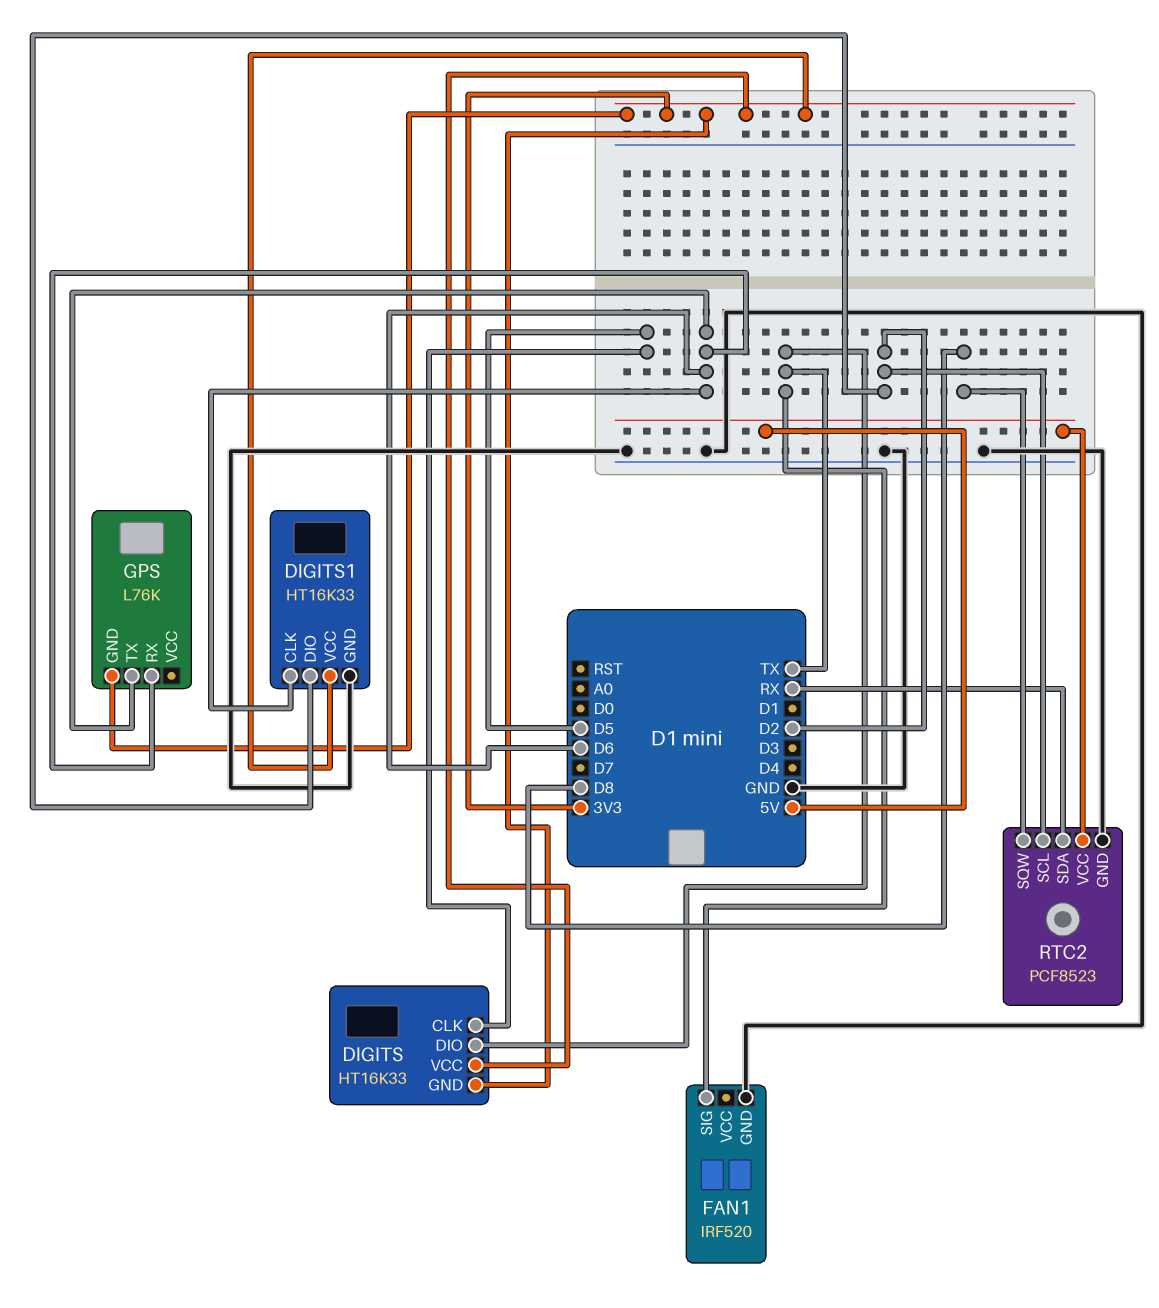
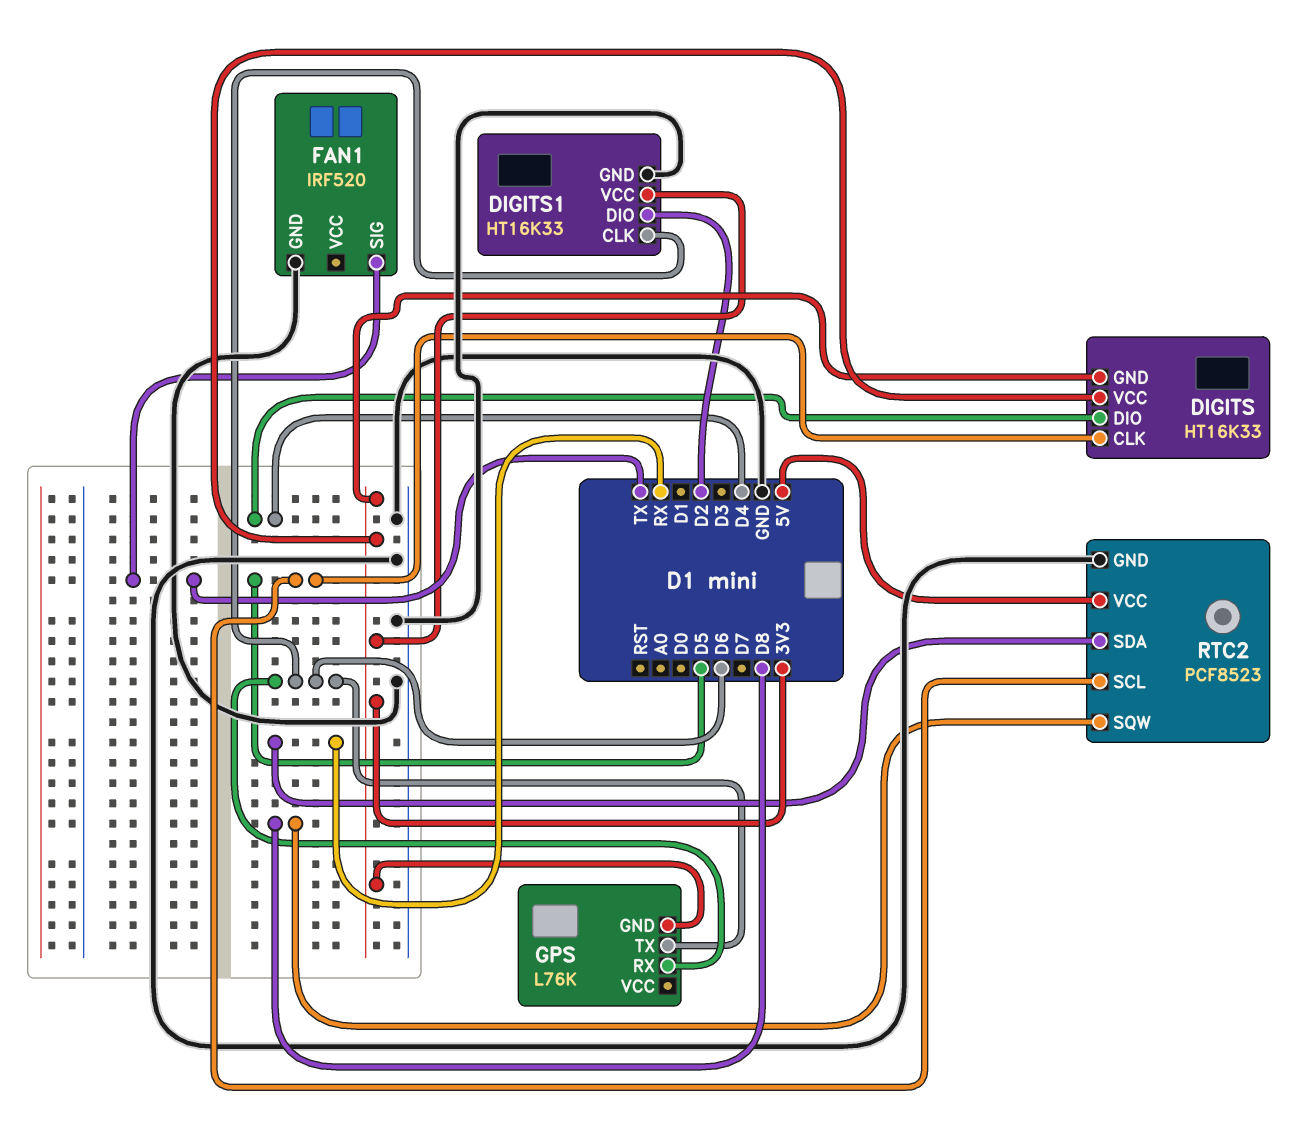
DIGITS pin DIO: TX -> D4
RTC2 pin SCL: D2 -> D5

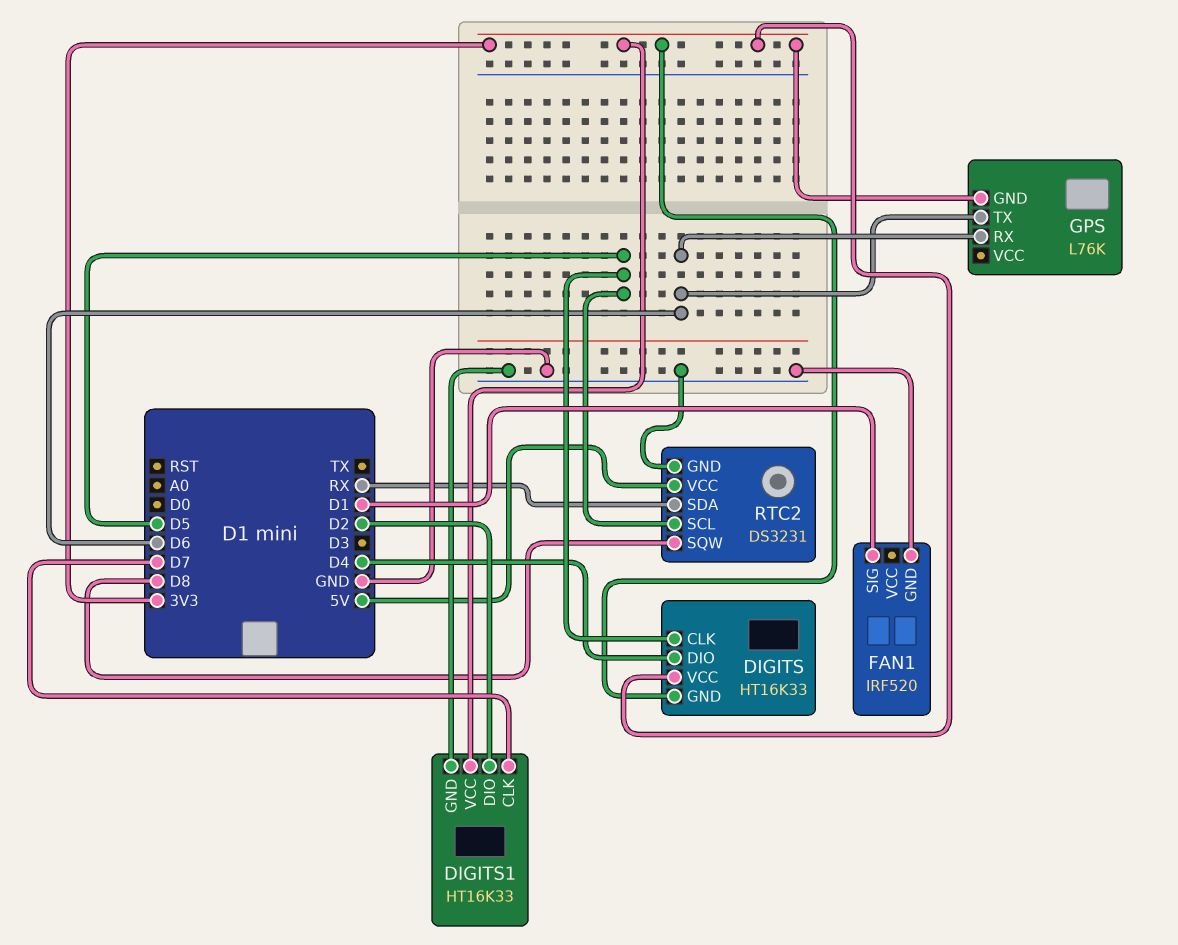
DIGITS1 pin CLK: D6 -> D7
FAN1 pin SIG: TX -> D1
RTC2: PCF8523 -> DS3231

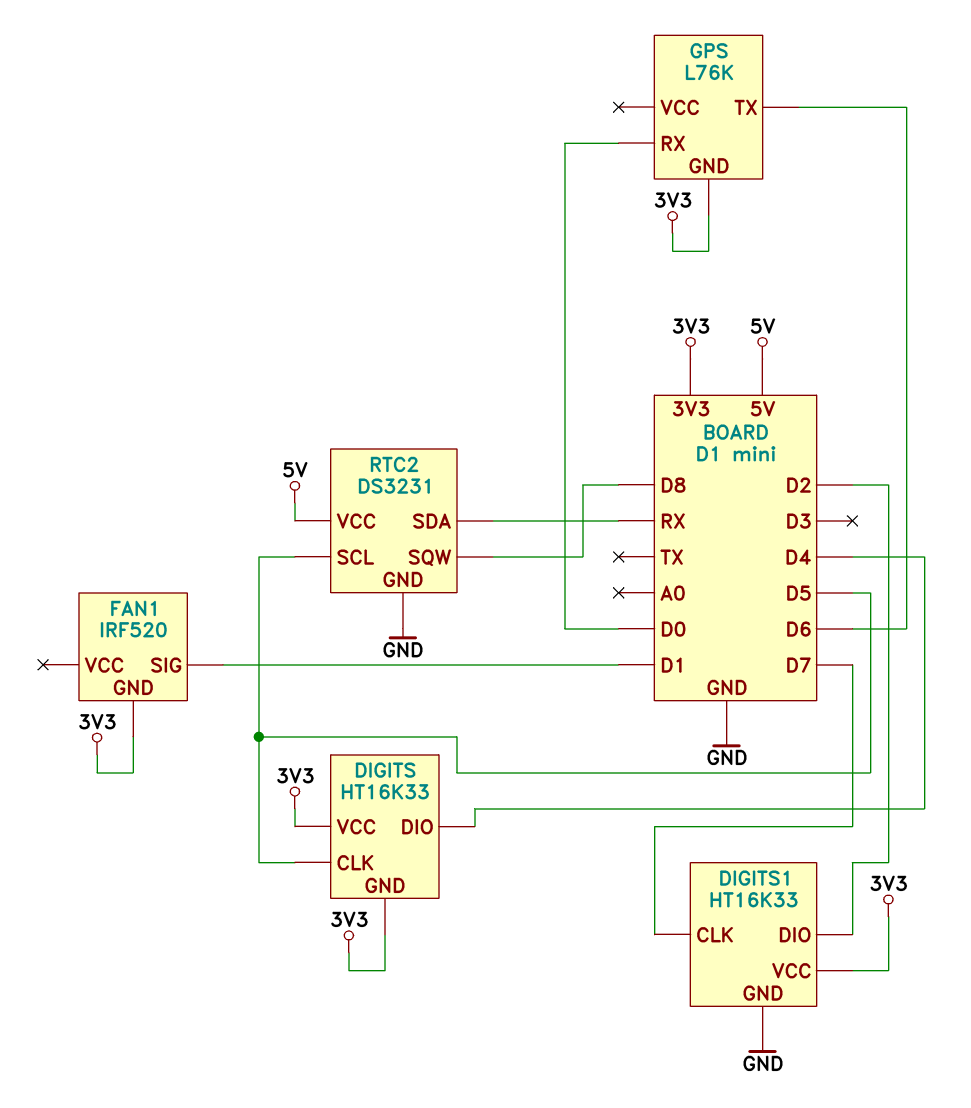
FAN1 pin GND: GND -> 3V3
GPS pin RX: D6 -> D0

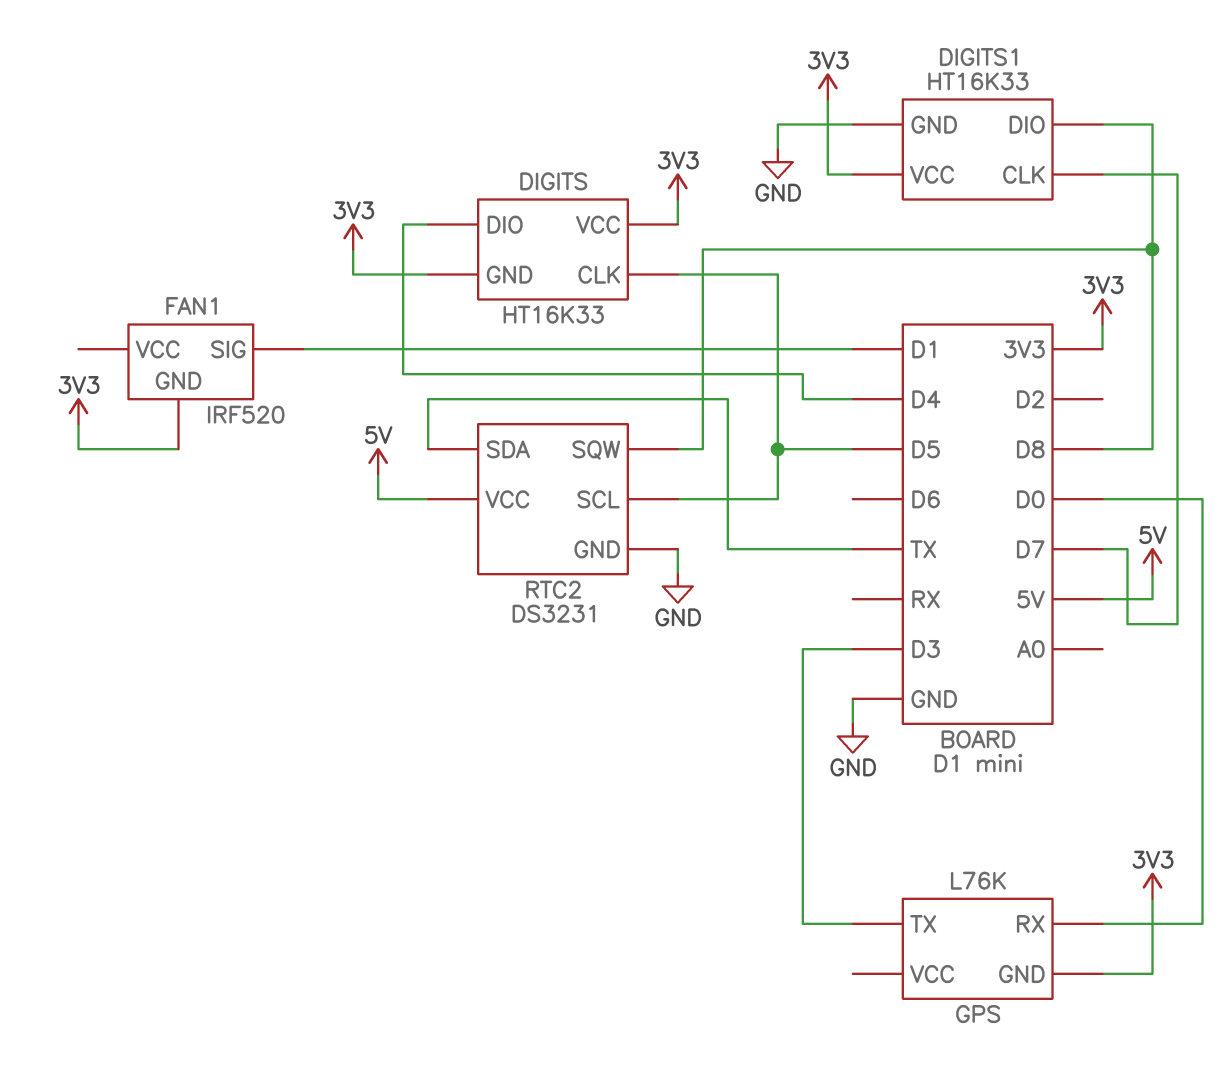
DIGITS1 pin DIO: D2 -> D8
GPS pin TX: D6 -> D3
RTC2 pin SDA: RX -> TX

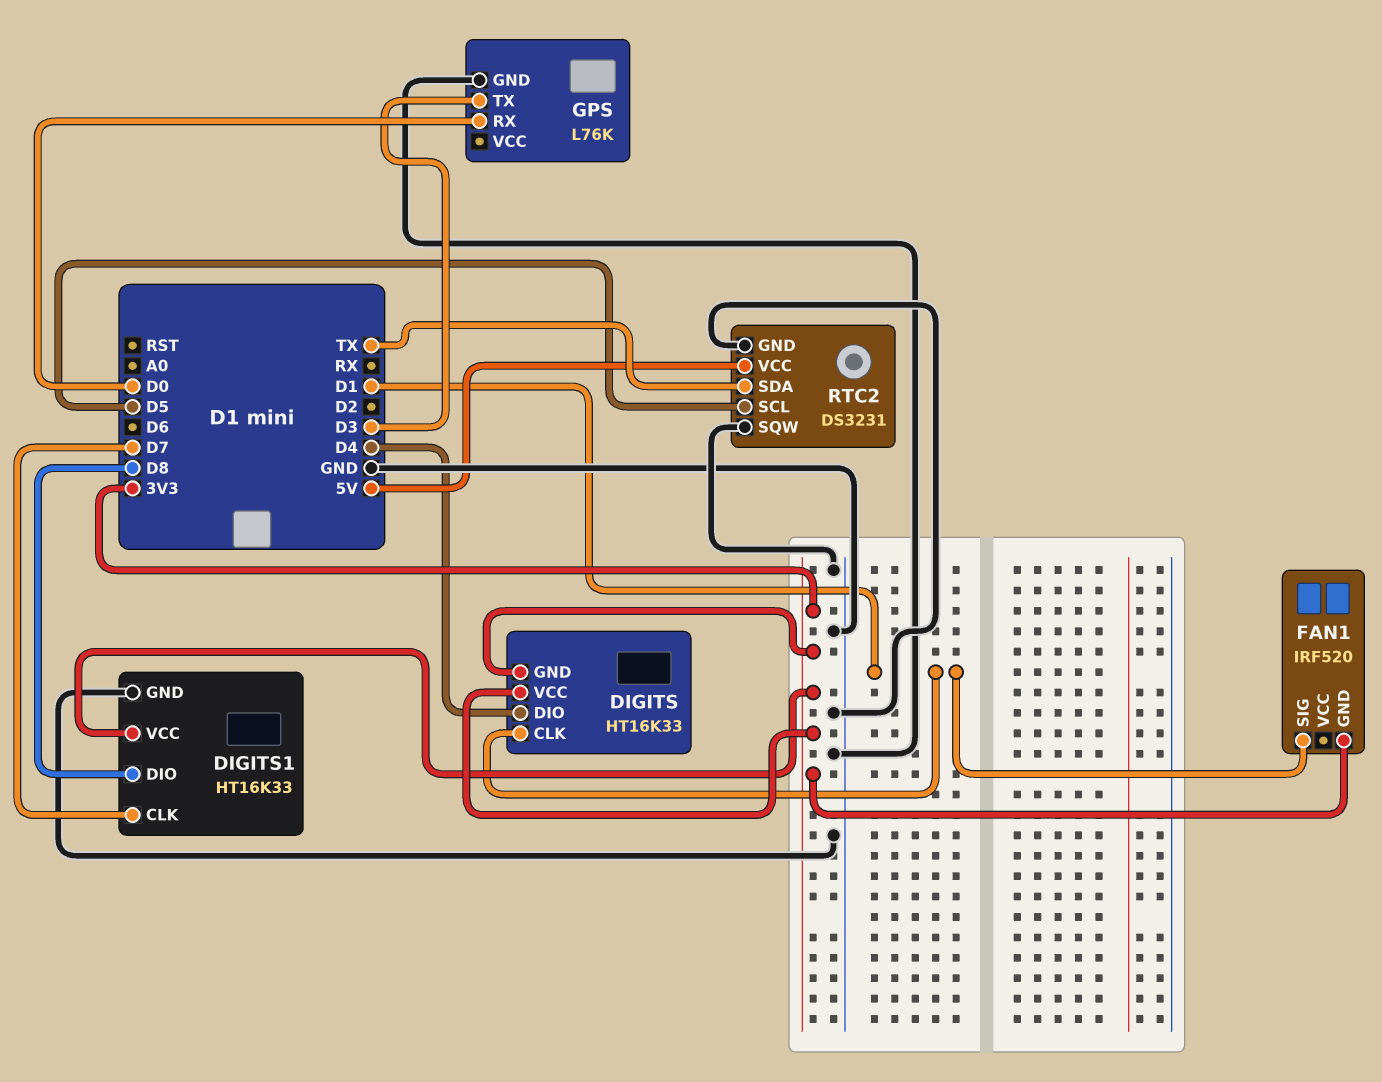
DIGITS pin CLK: D5 -> D1
GPS pin GND: 3V3 -> GND
RTC2 pin SQW: D8 -> GND

